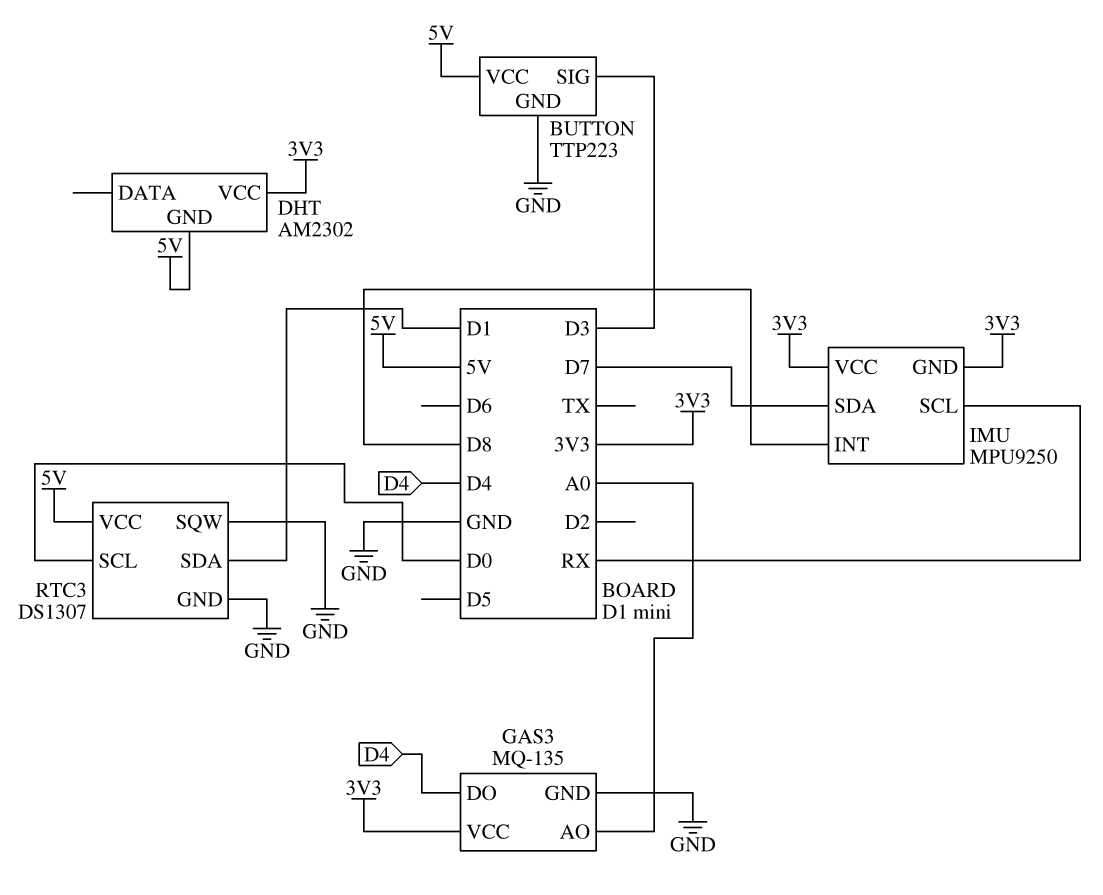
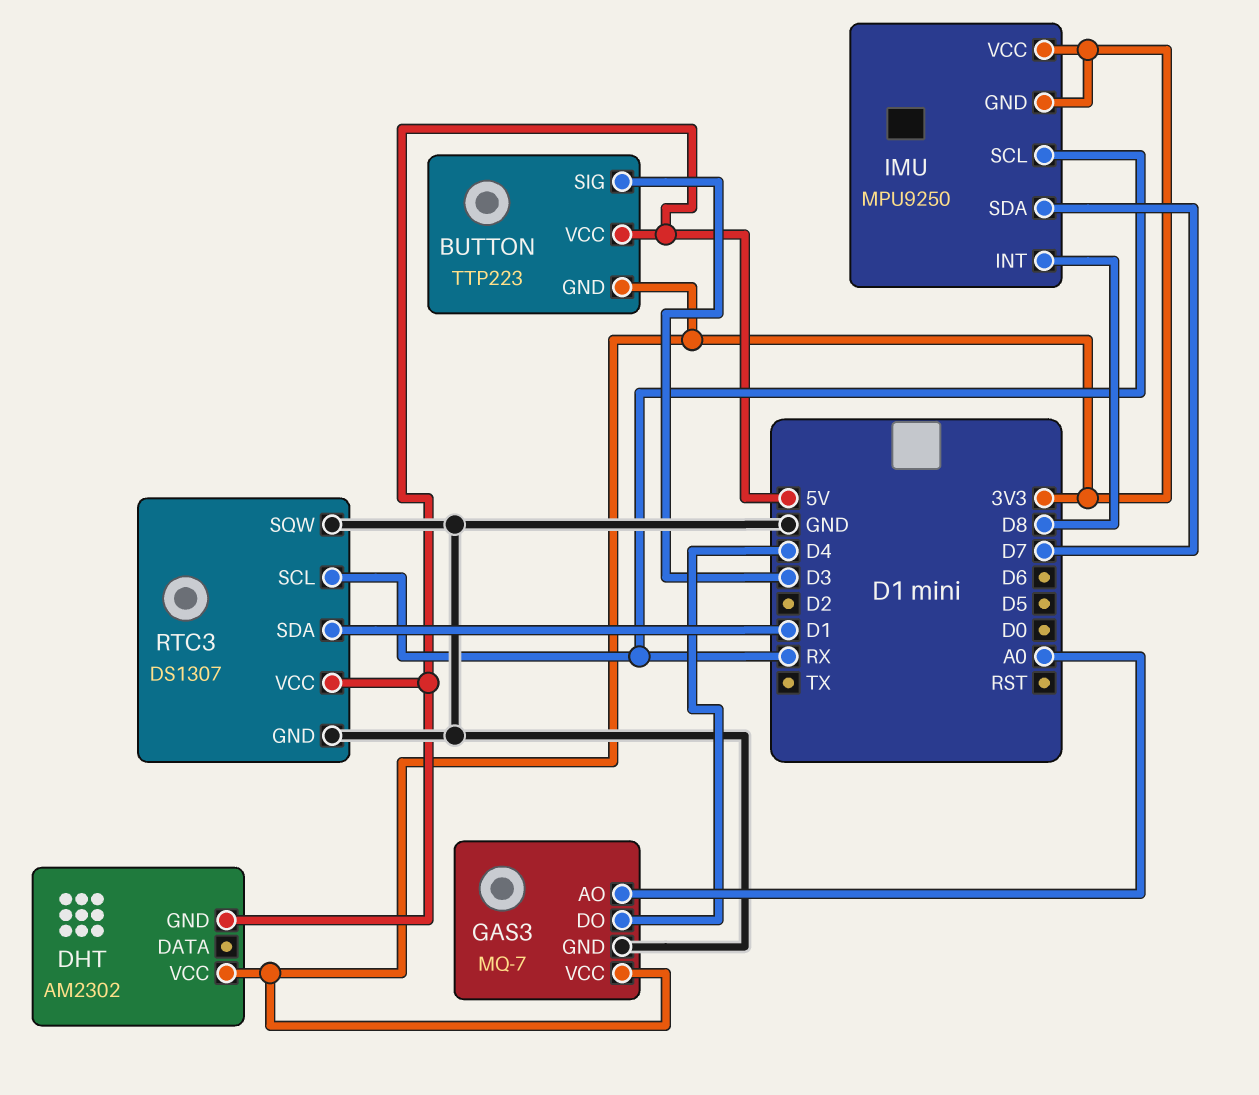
BUTTON pin GND: GND -> 3V3
GAS3: MQ-135 -> MQ-7
RTC3 pin SCL: D0 -> RX

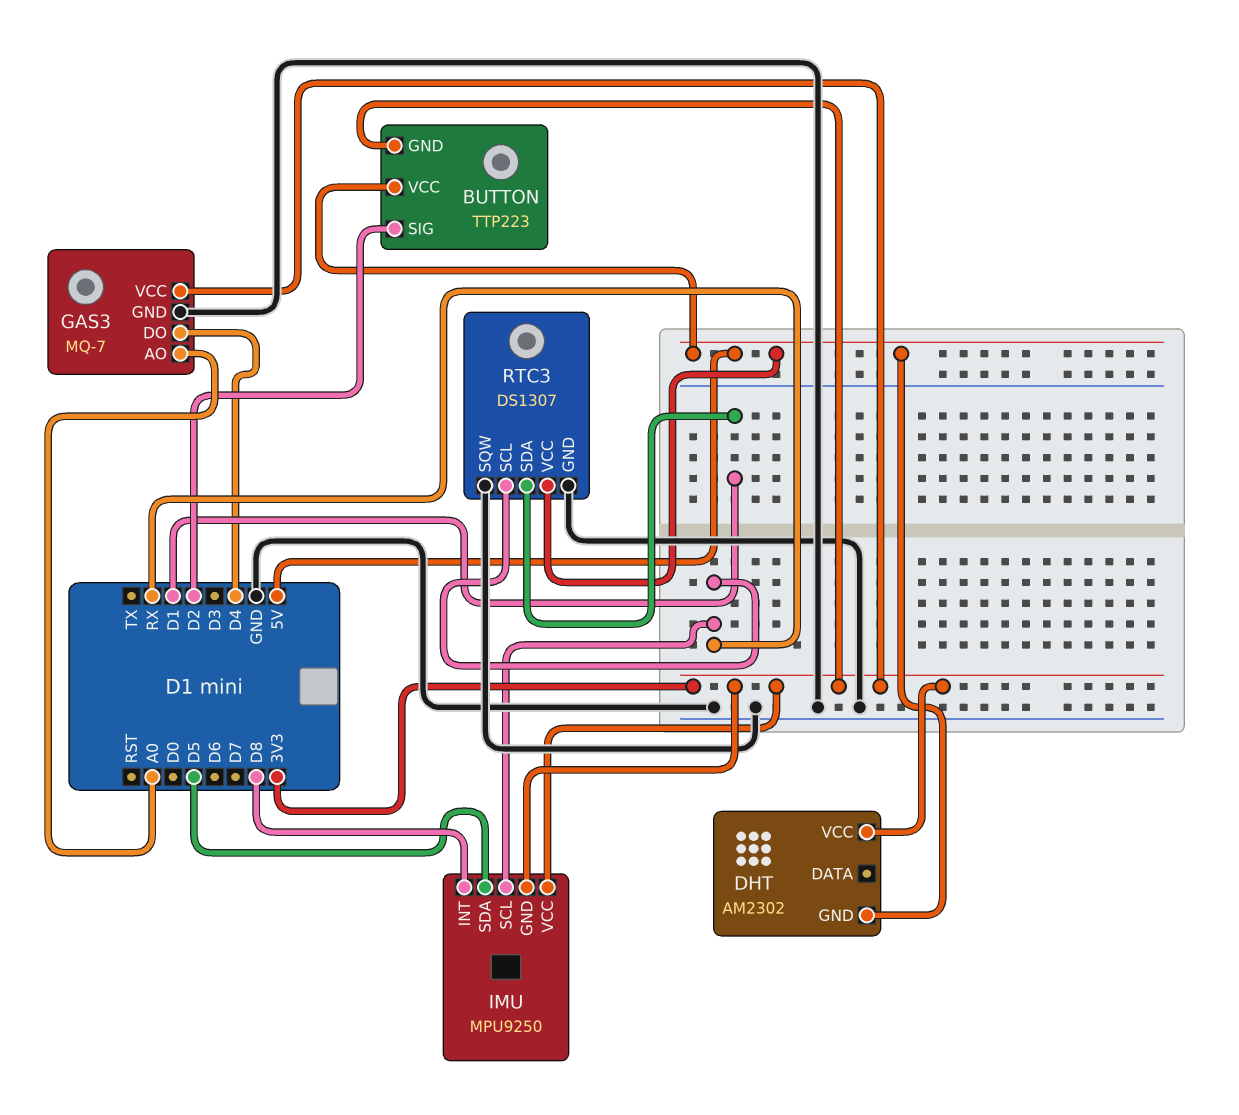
BUTTON pin SIG: D3 -> D2
IMU pin SDA: D7 -> D5

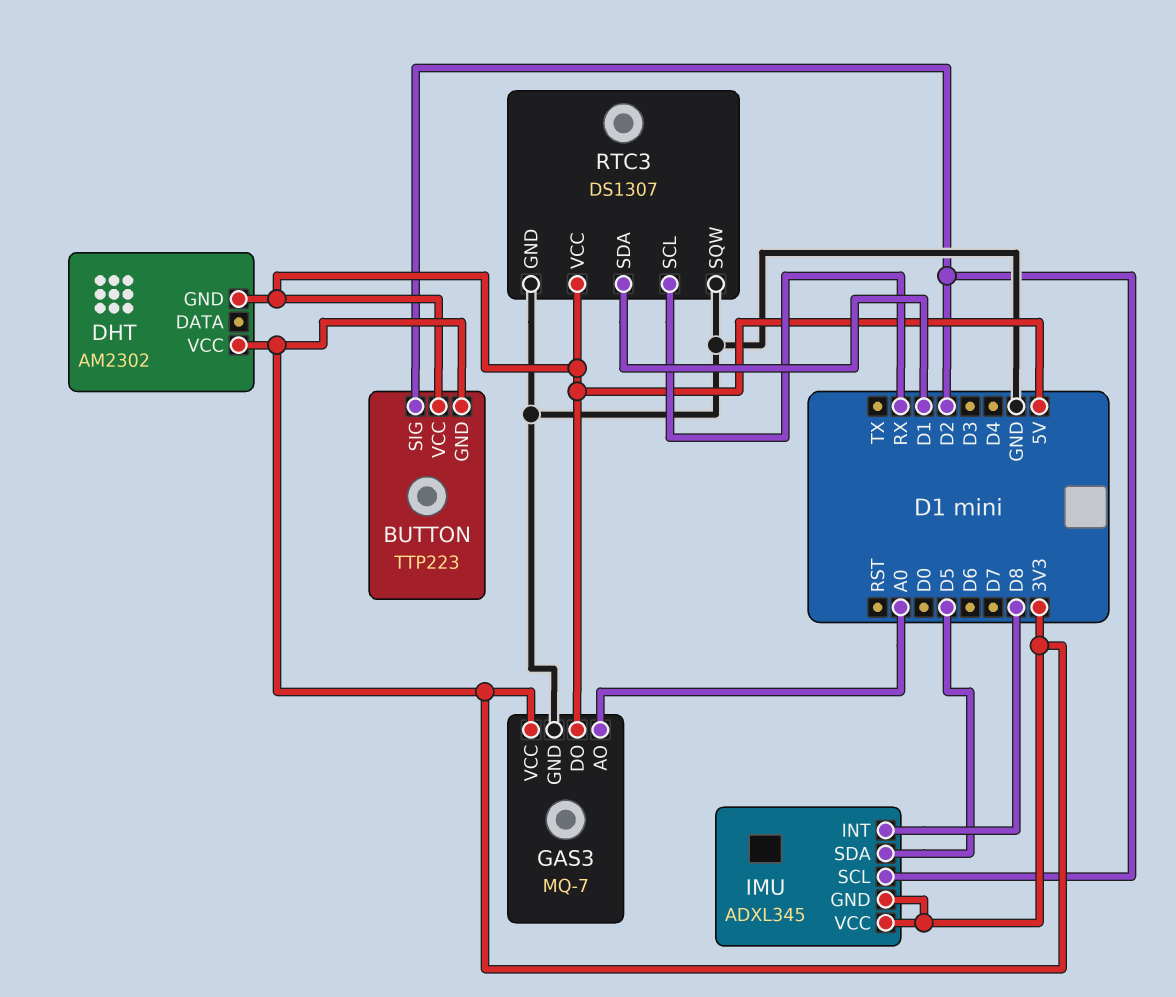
GAS3 pin DO: D4 -> 5V
IMU: MPU9250 -> ADXL345
IMU pin SCL: RX -> D2

